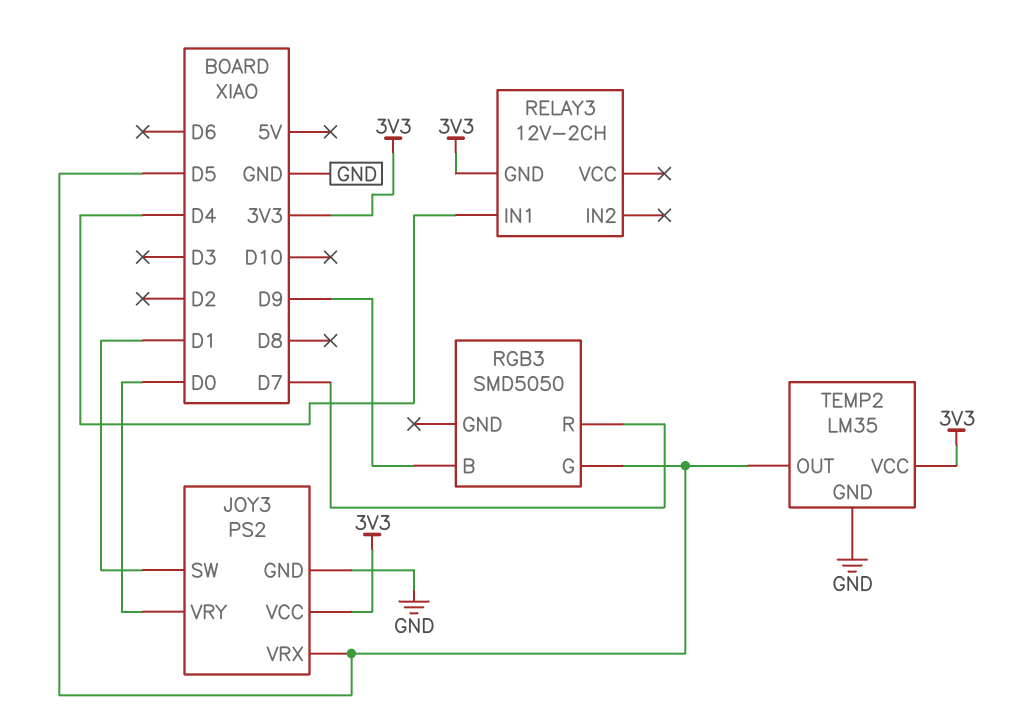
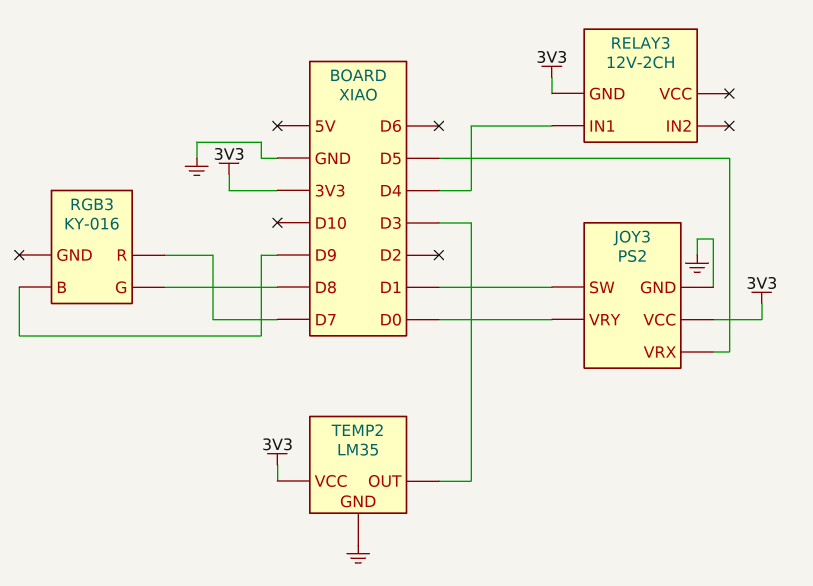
RGB3: SMD5050 -> KY-016
RGB3 pin G: D5 -> D8
TEMP2 pin OUT: D5 -> D3

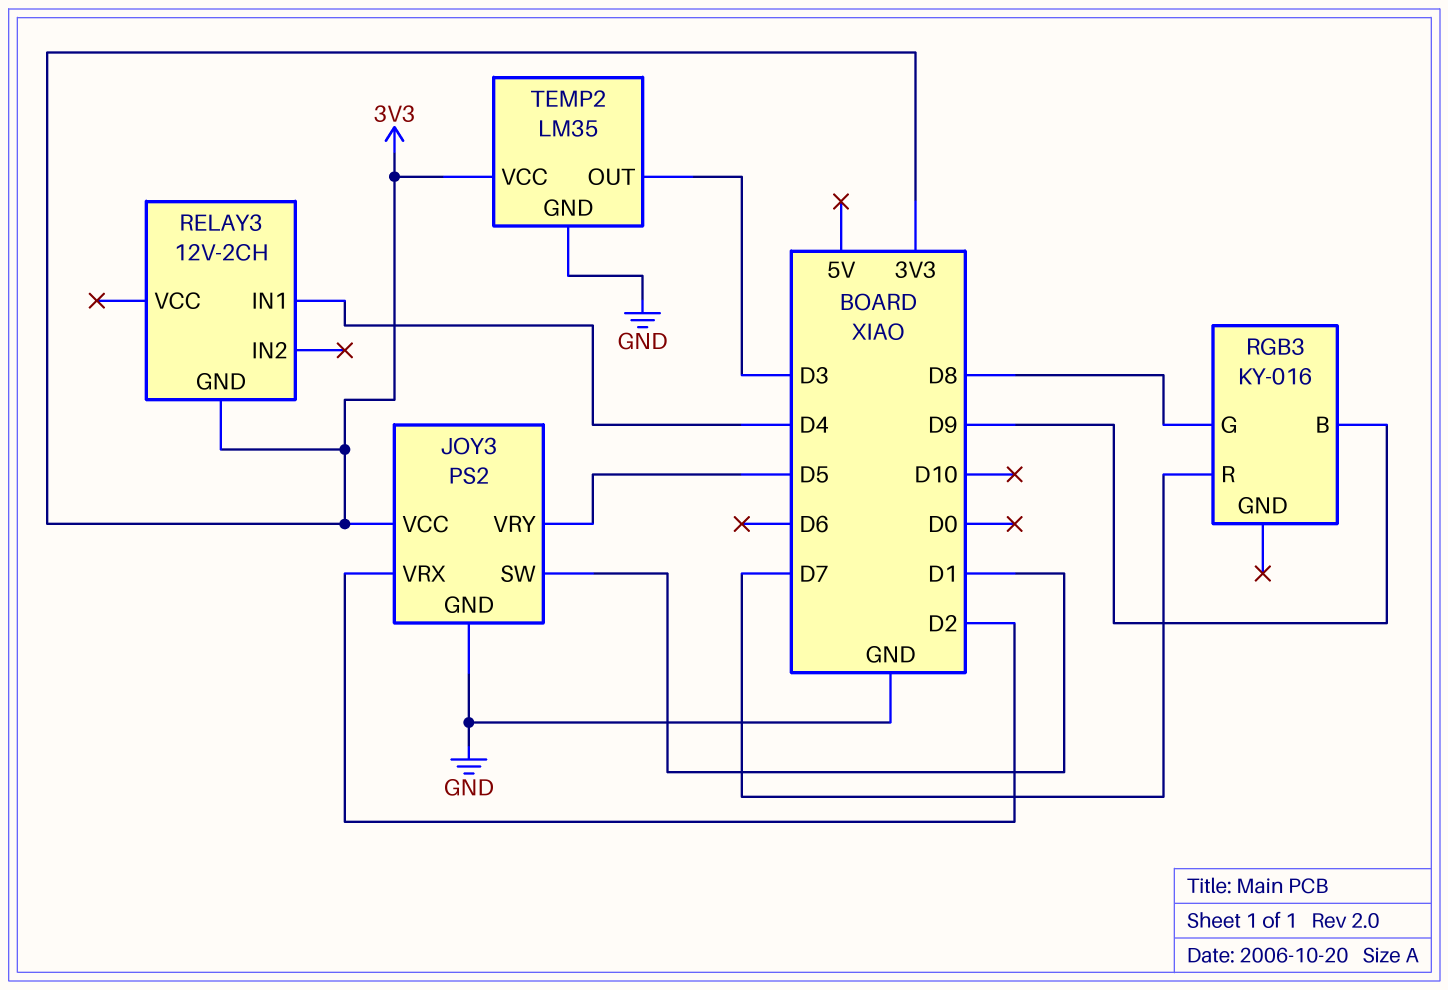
JOY3 pin VRX: D5 -> D2
JOY3 pin VRY: D0 -> D5

